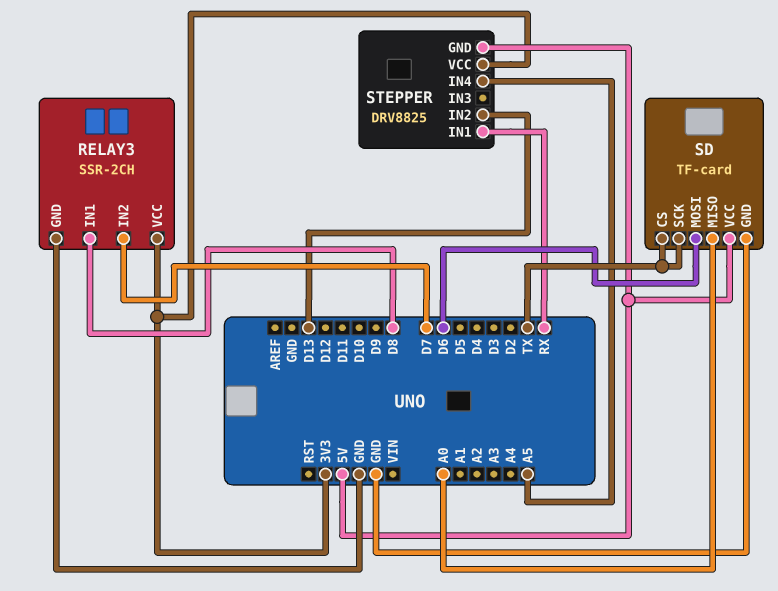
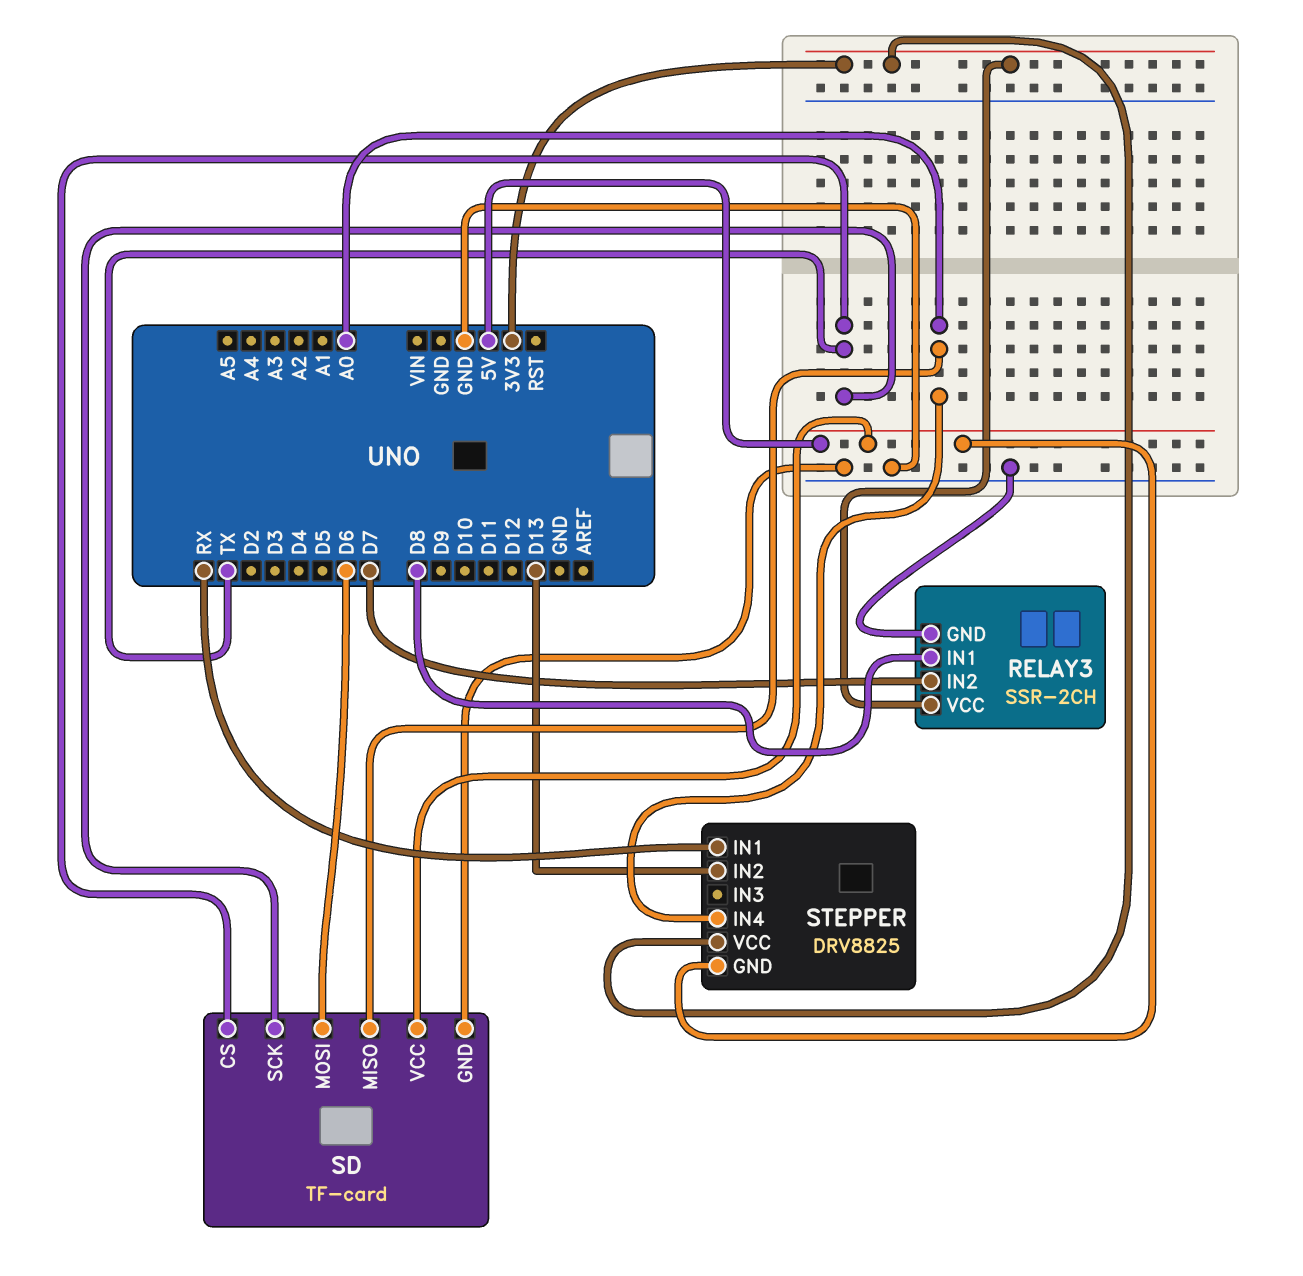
STEPPER pin IN4: A5 -> A0

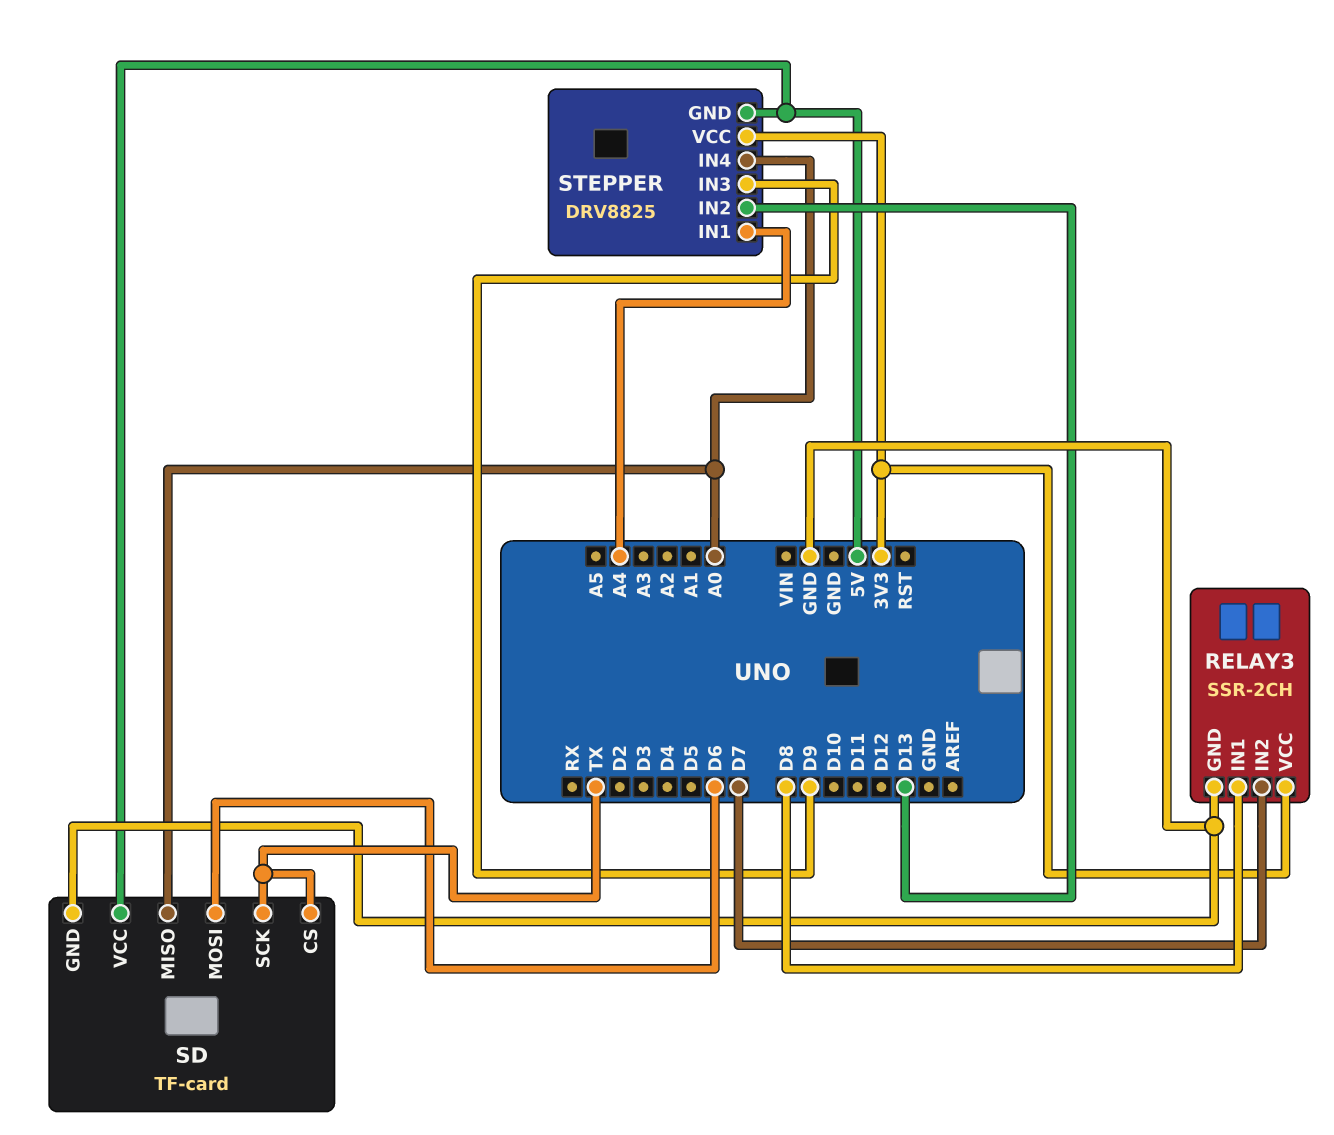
STEPPER pin IN1: RX -> A4
STEPPER pin IN3: none -> D9

